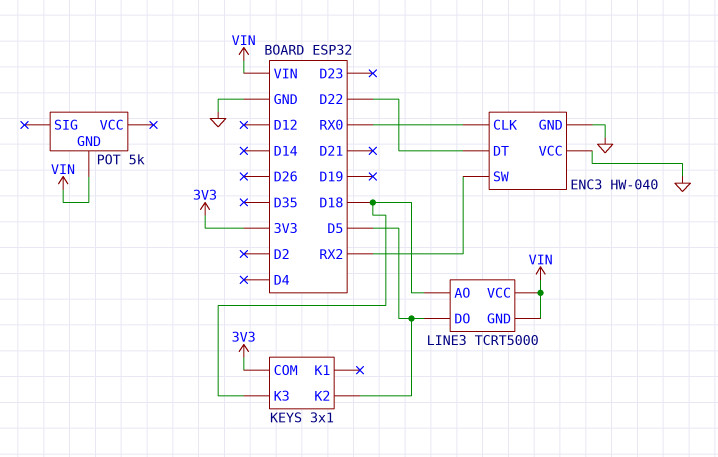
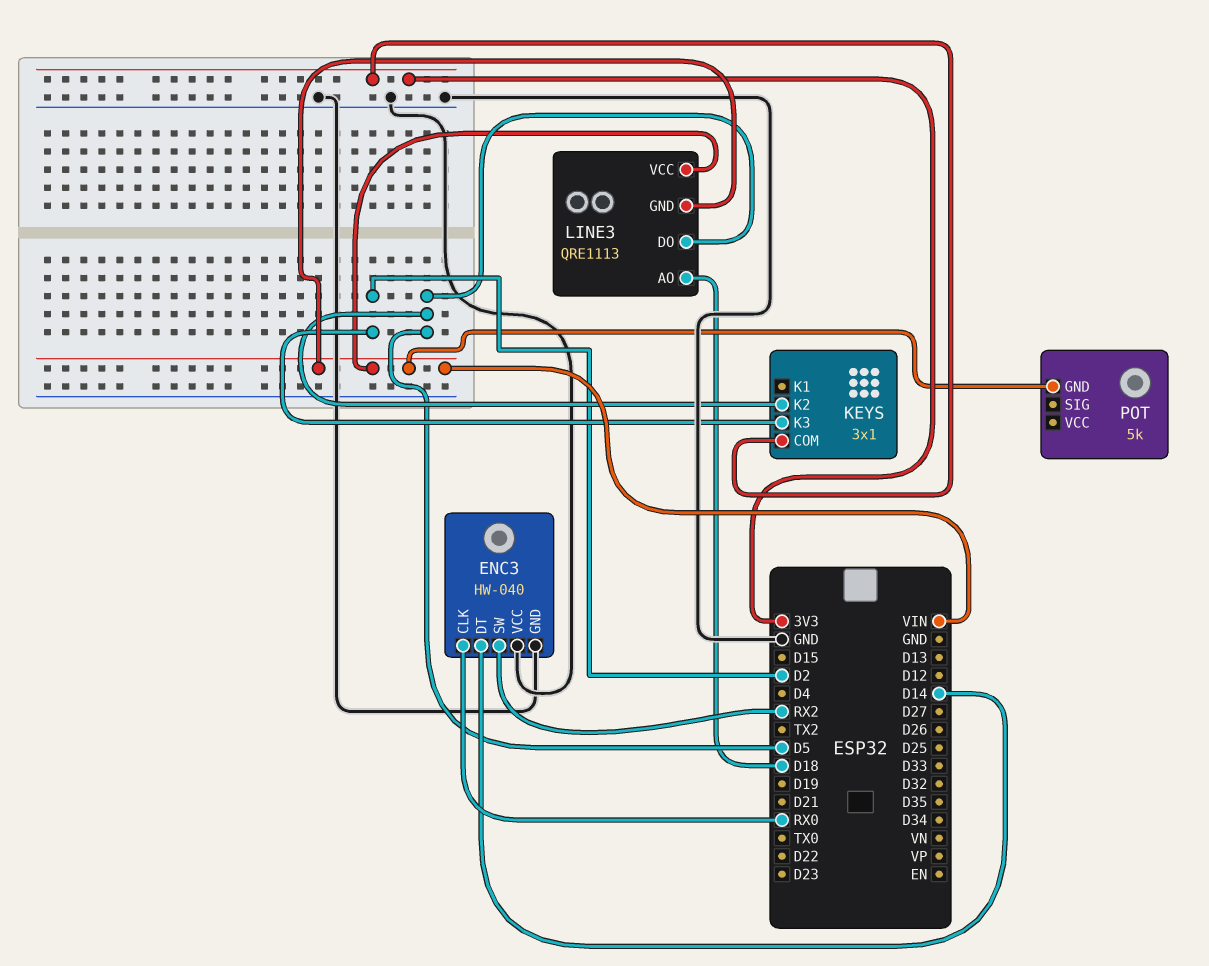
ENC3 pin DT: D22 -> D14
KEYS pin K3: D18 -> D2
LINE3: TCRT5000 -> QRE1113

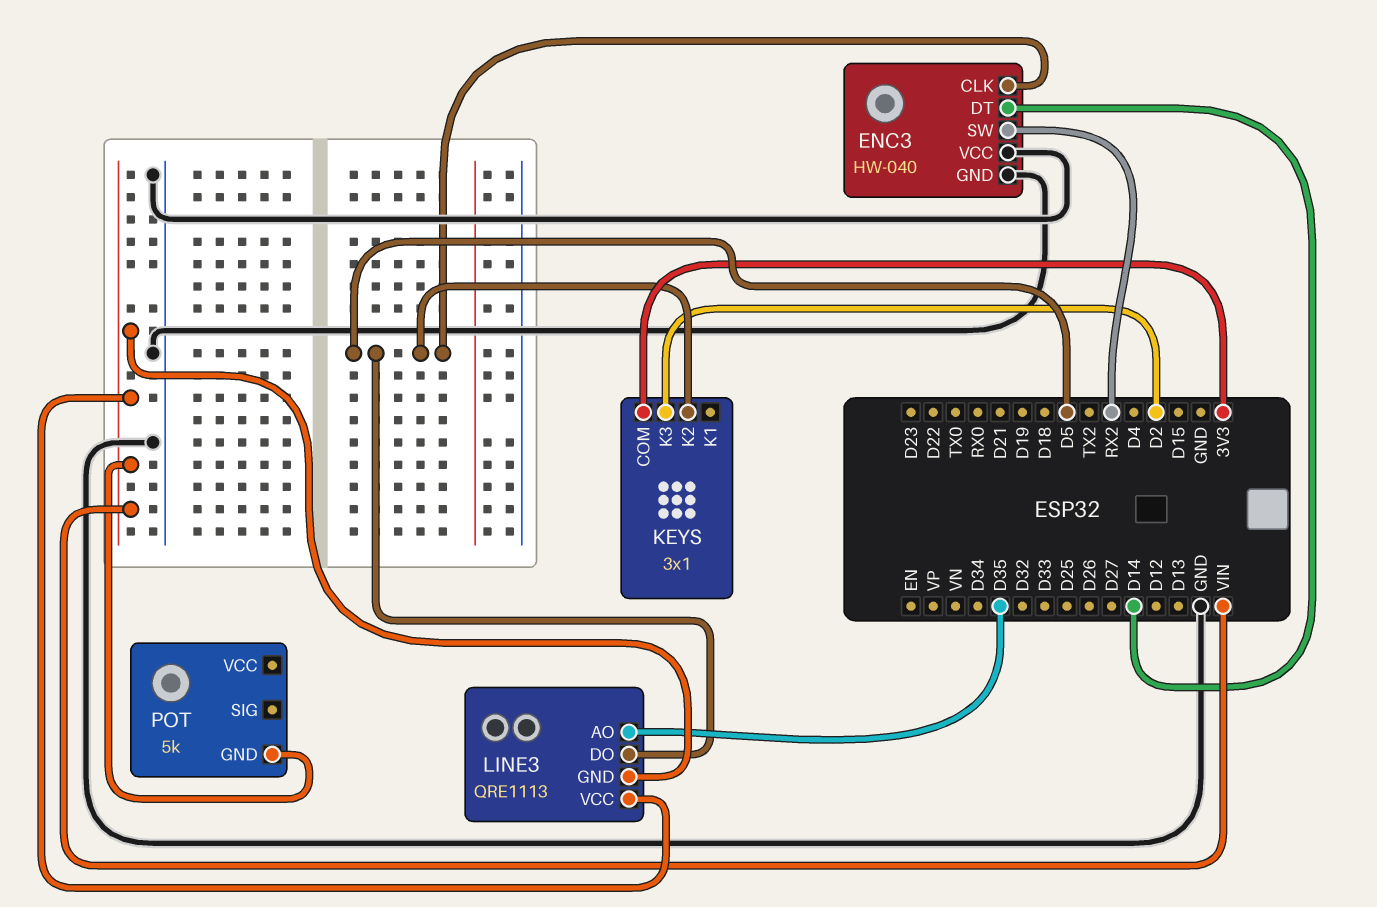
ENC3 pin CLK: RX0 -> D5
LINE3 pin AO: D18 -> D35

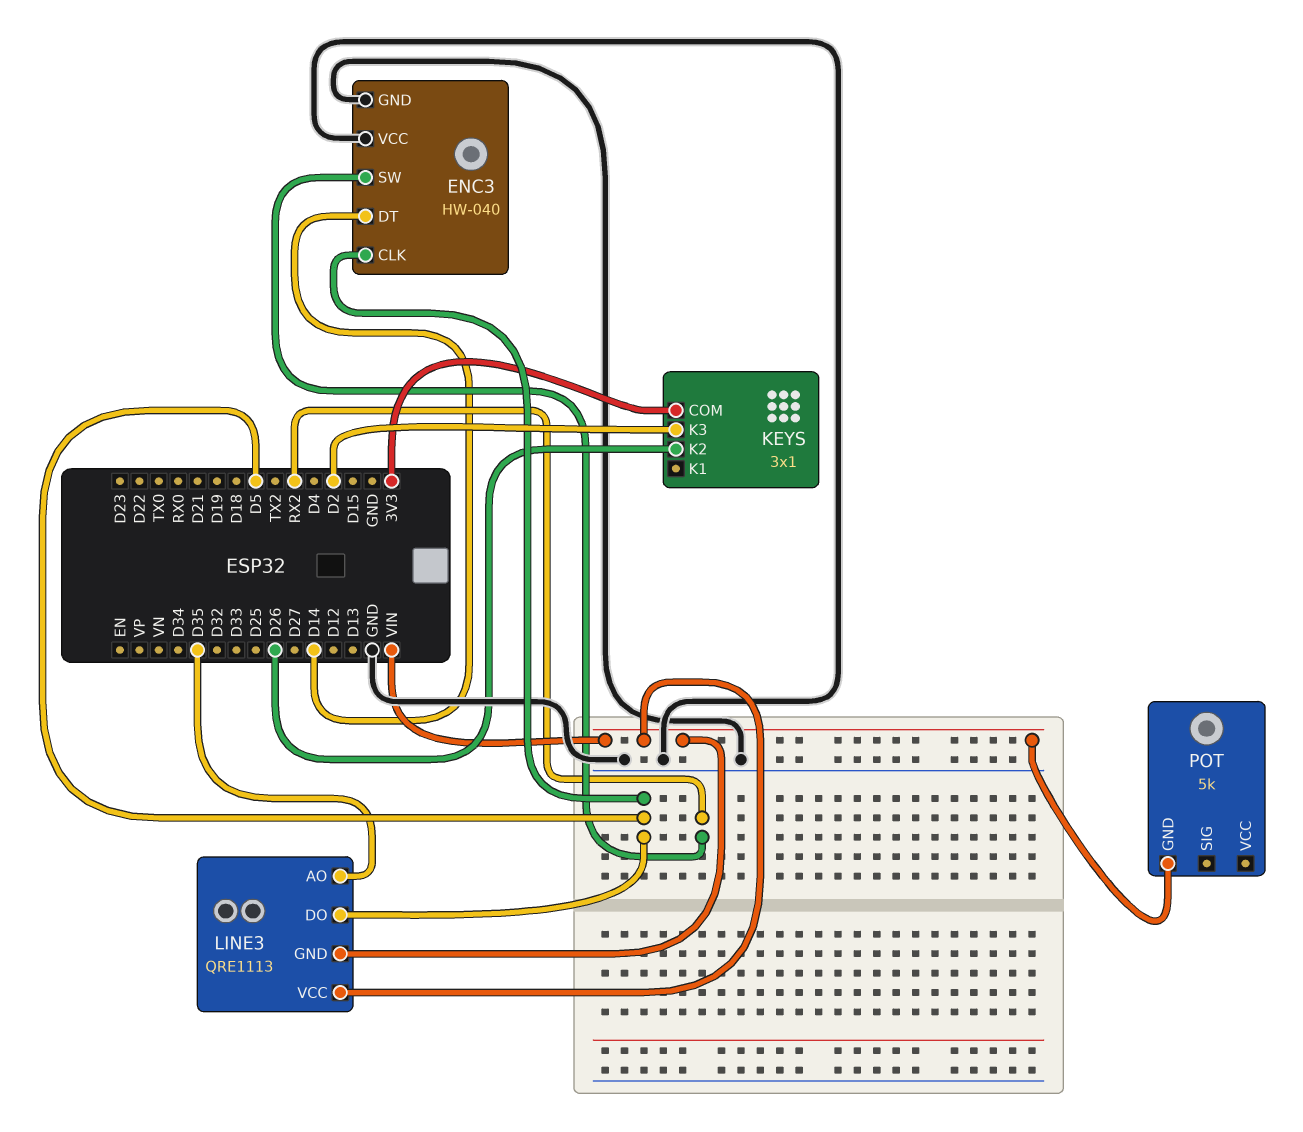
KEYS pin K2: D5 -> D26

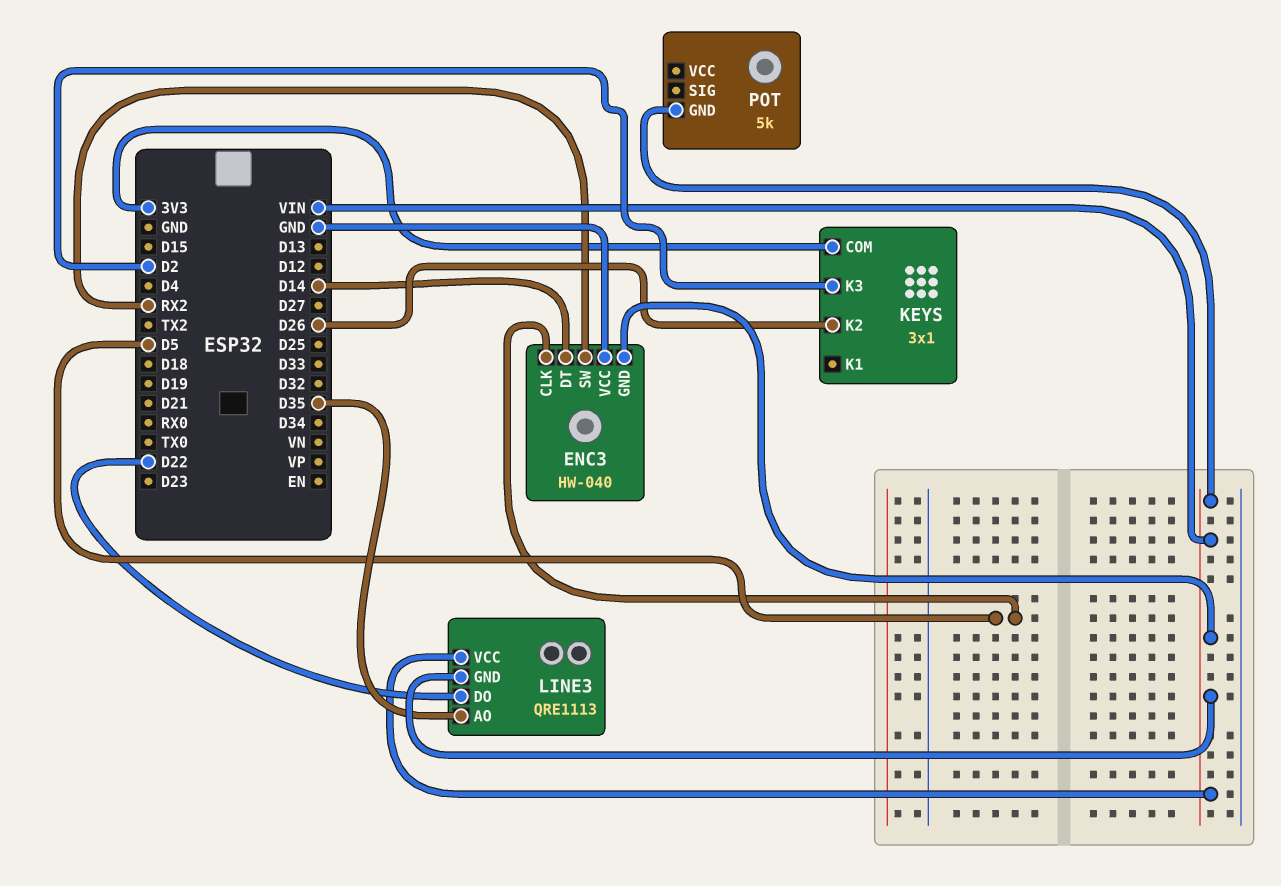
ENC3 pin GND: GND -> VIN
LINE3 pin DO: D5 -> D22

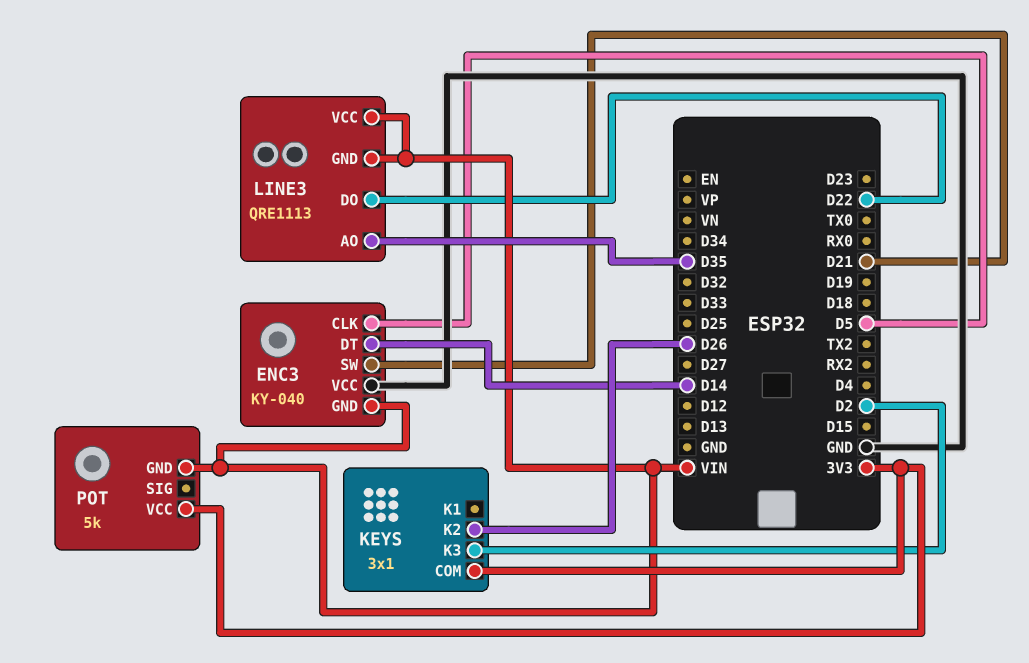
ENC3: HW-040 -> KY-040
ENC3 pin SW: RX2 -> D21
POT pin VCC: none -> 3V3

